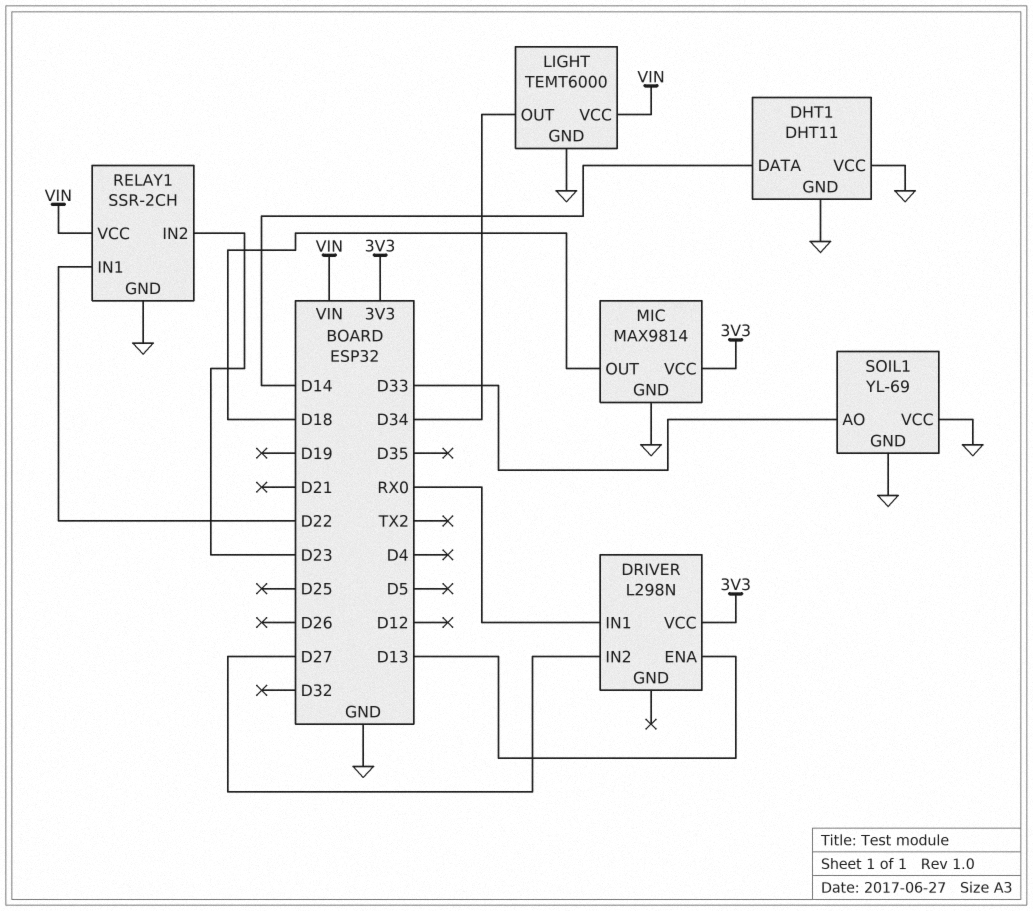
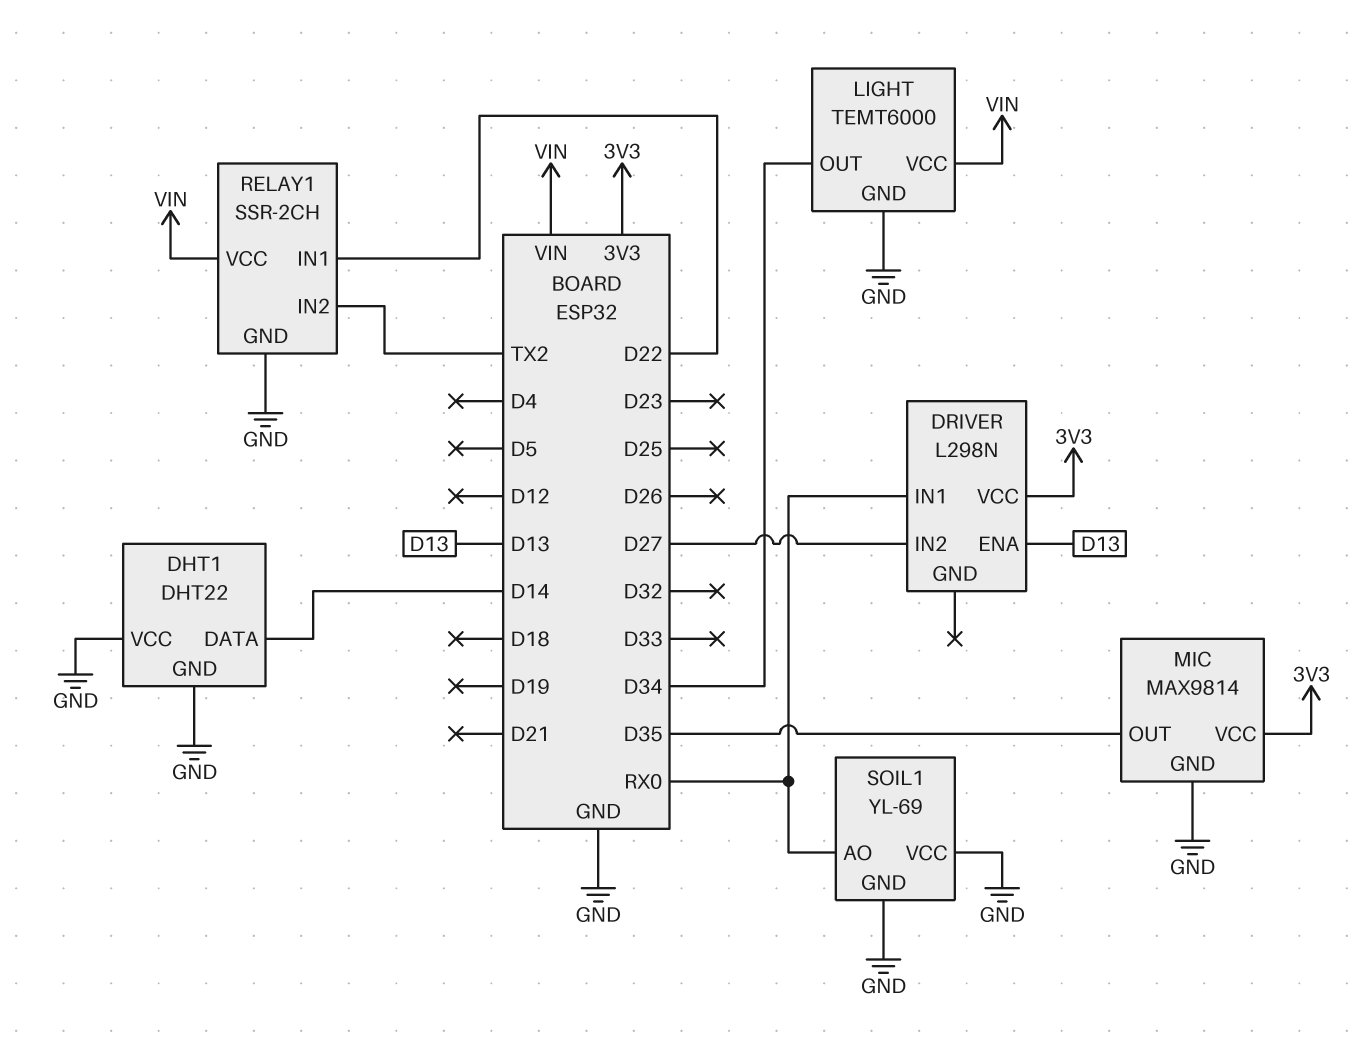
DHT1: DHT11 -> DHT22
MIC pin OUT: D18 -> D35
RELAY1 pin IN2: D23 -> TX2
SOIL1 pin AO: D33 -> RX0

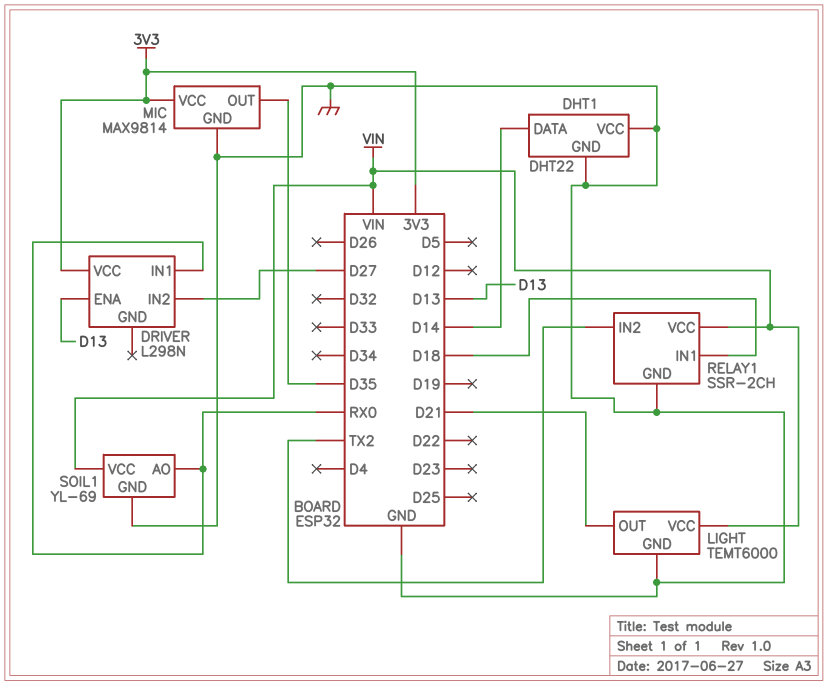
LIGHT pin OUT: D34 -> D21
RELAY1 pin IN1: D22 -> D18
SOIL1 pin VCC: GND -> VIN

